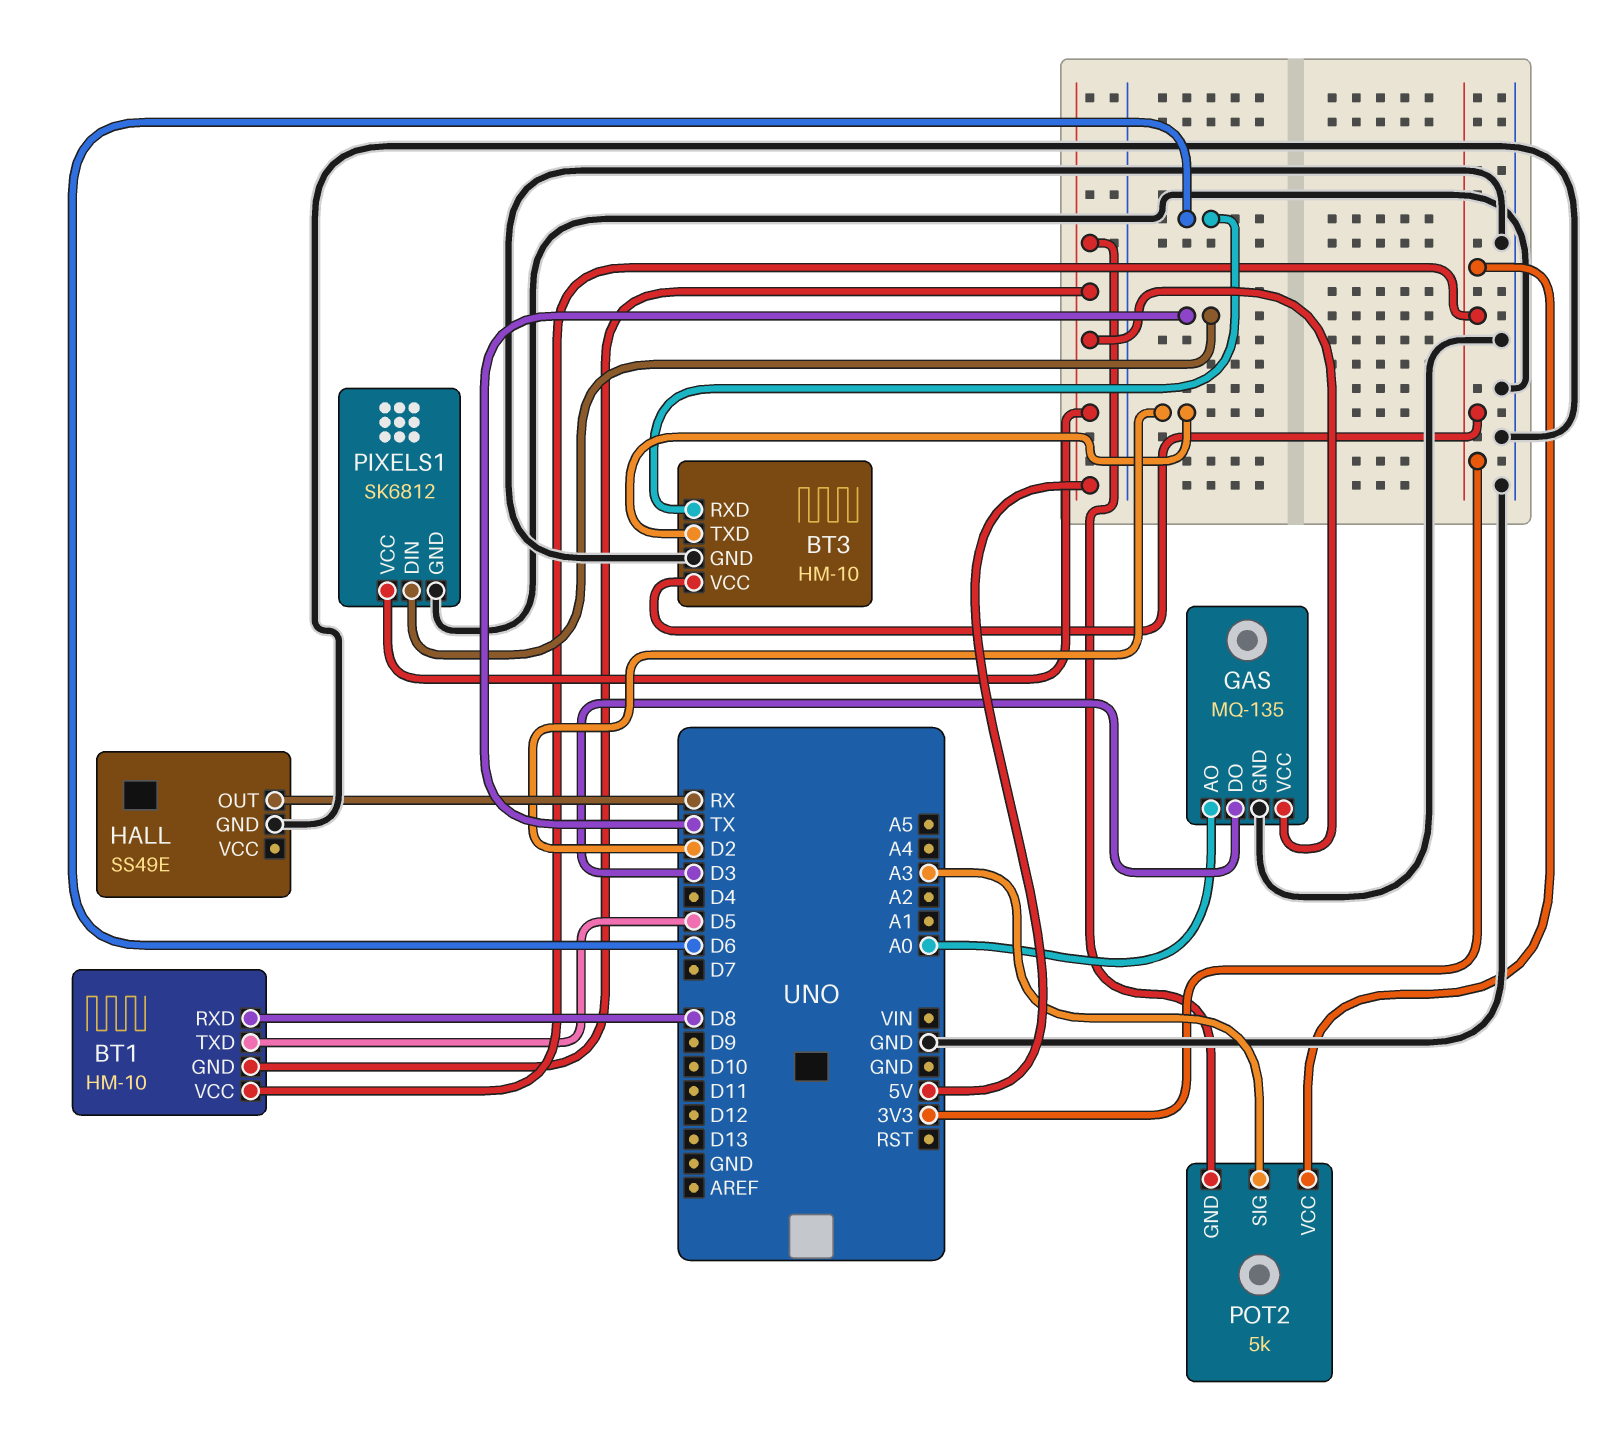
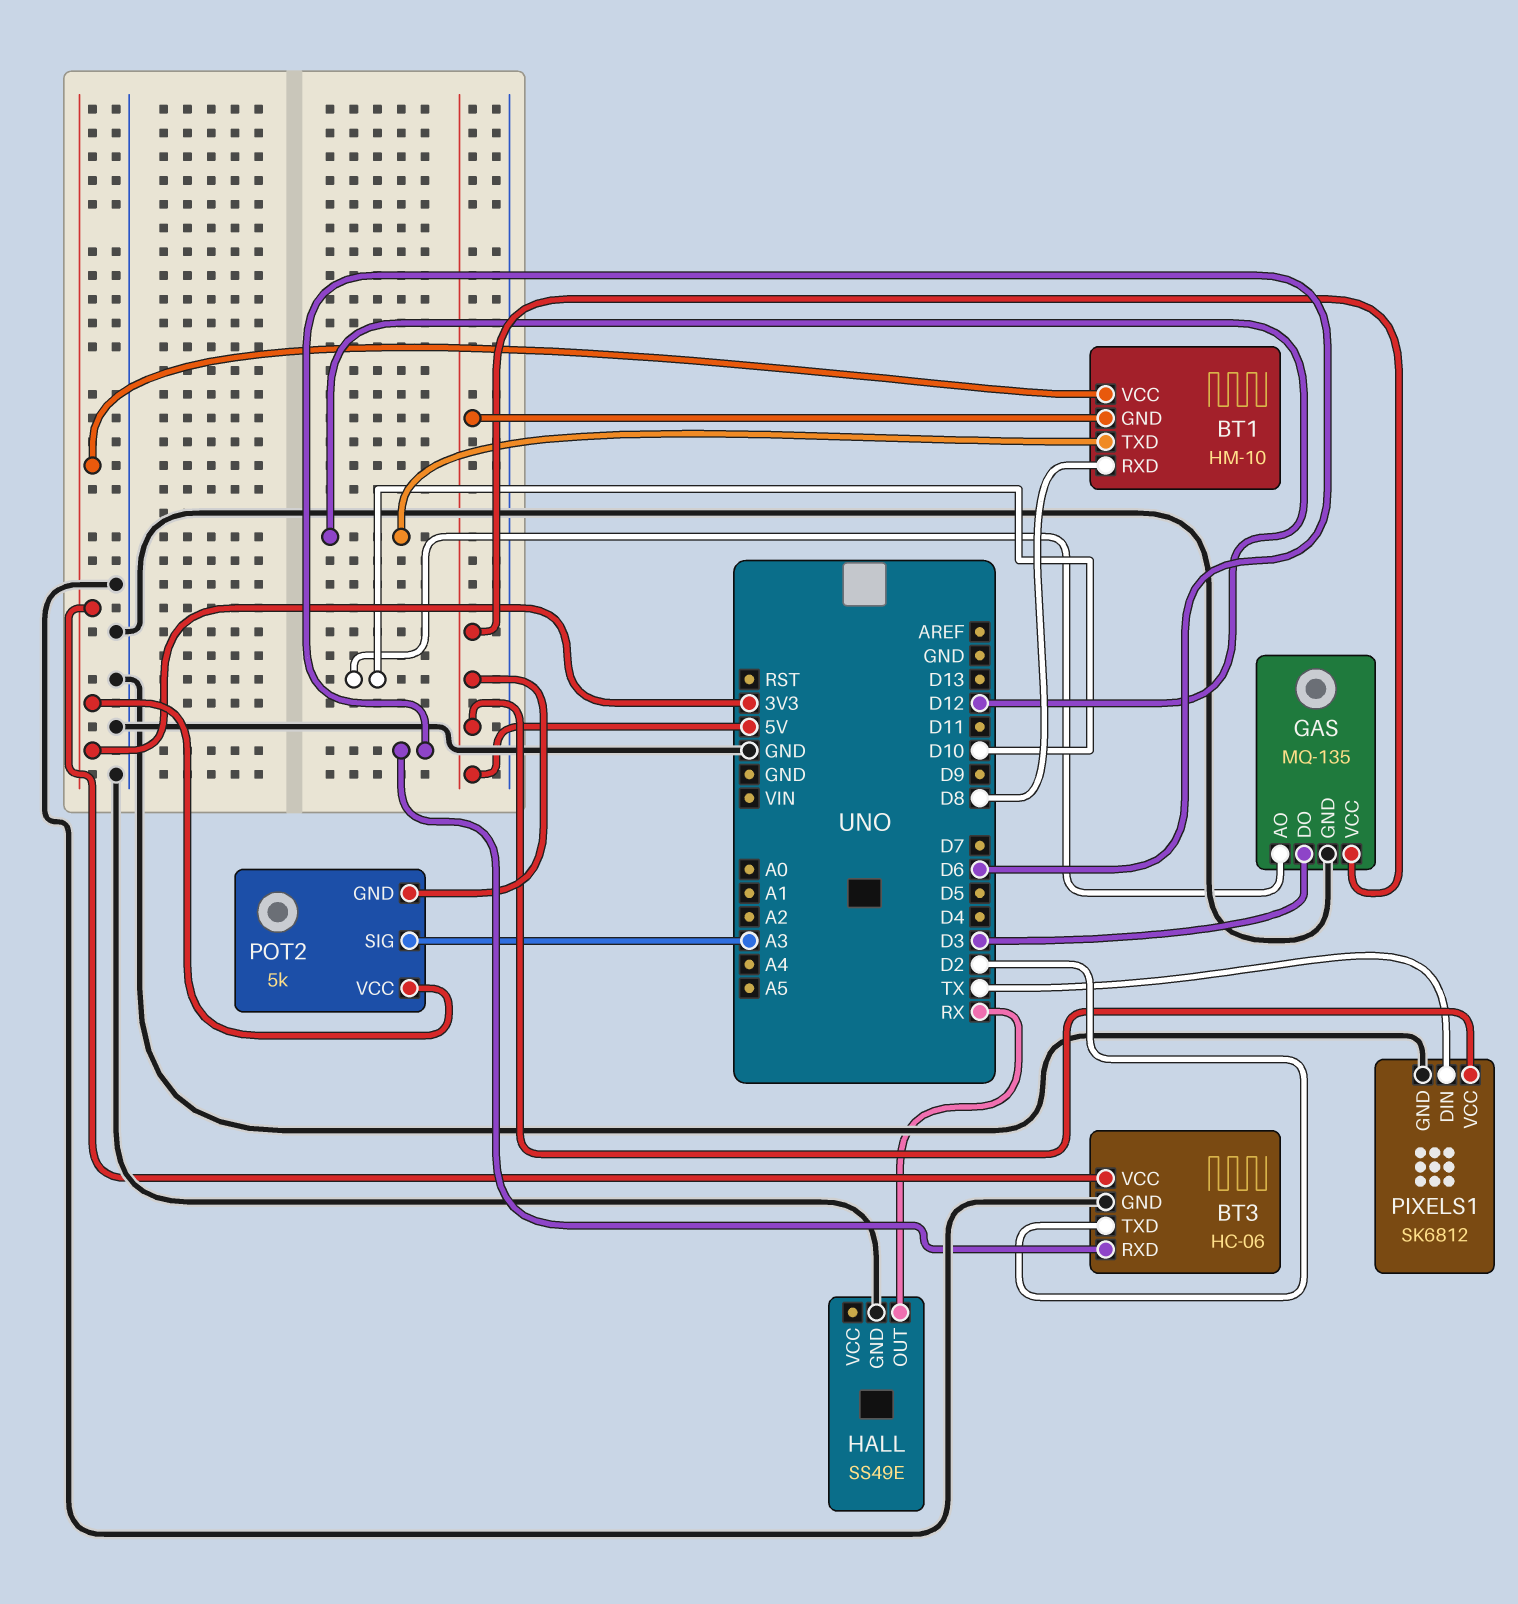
BT1 pin TXD: D5 -> D12
BT3: HM-10 -> HC-06
GAS pin AO: A0 -> D10

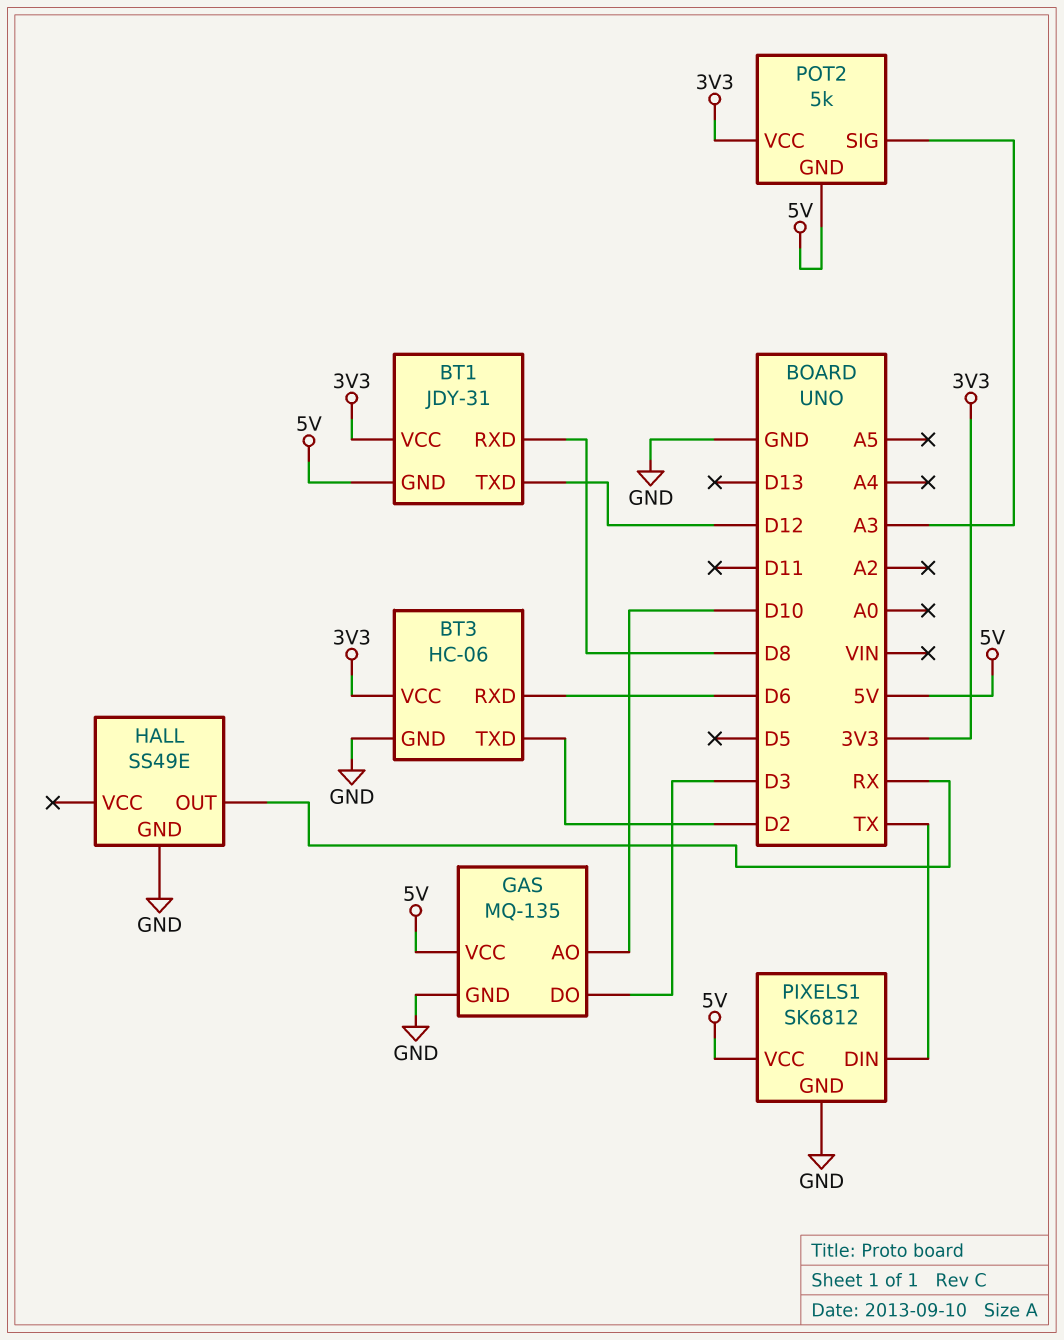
BT1: HM-10 -> JDY-31

